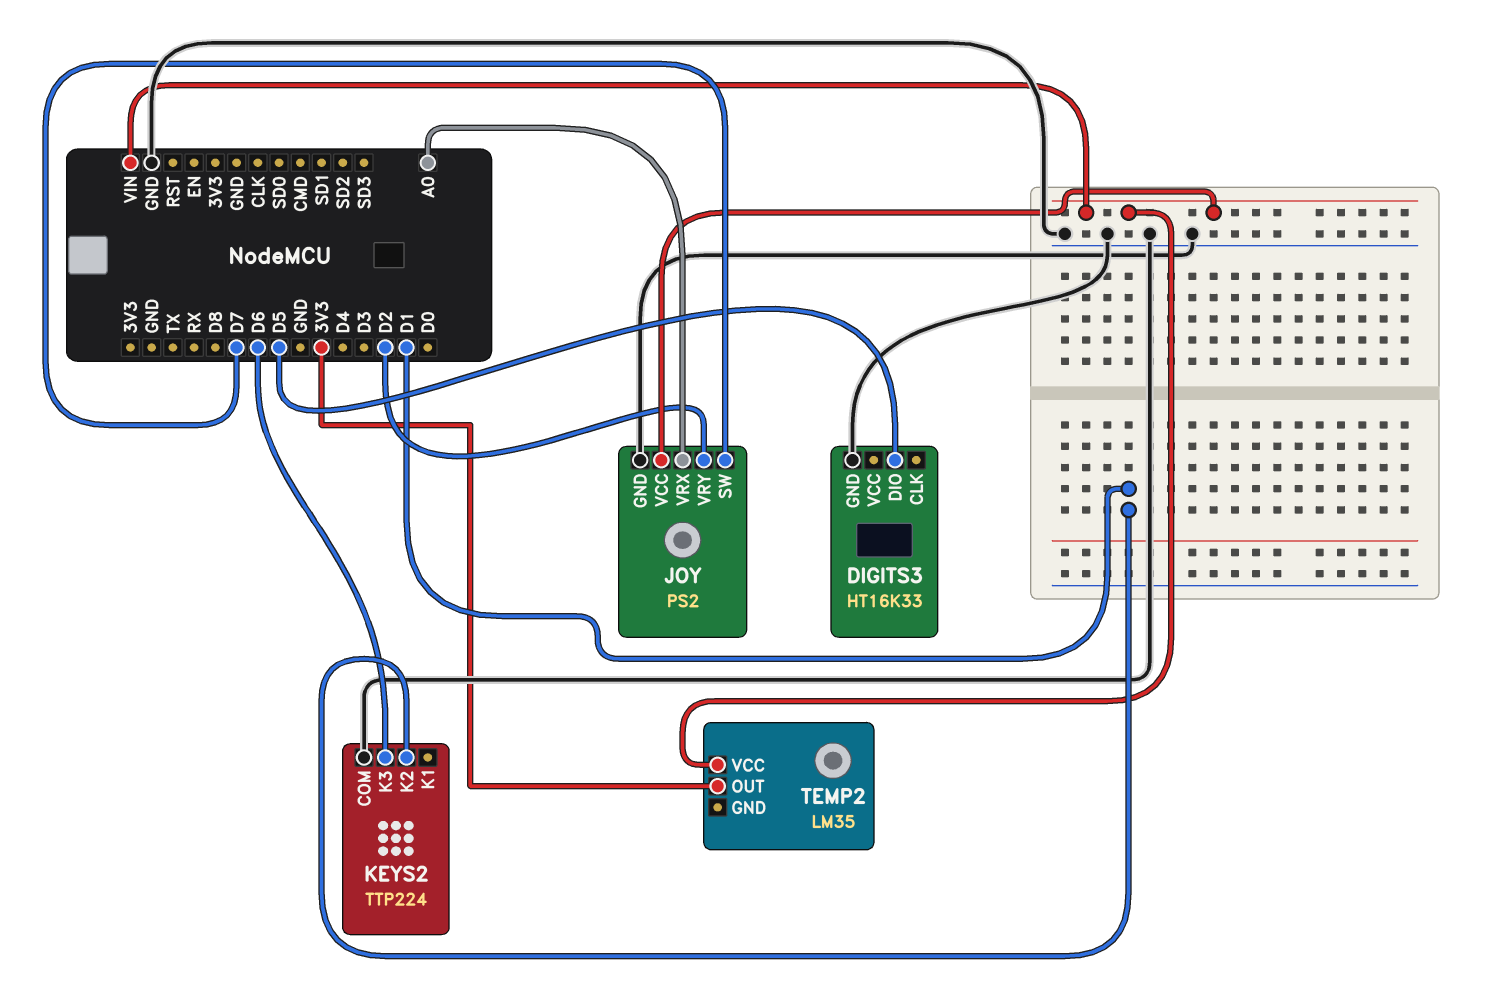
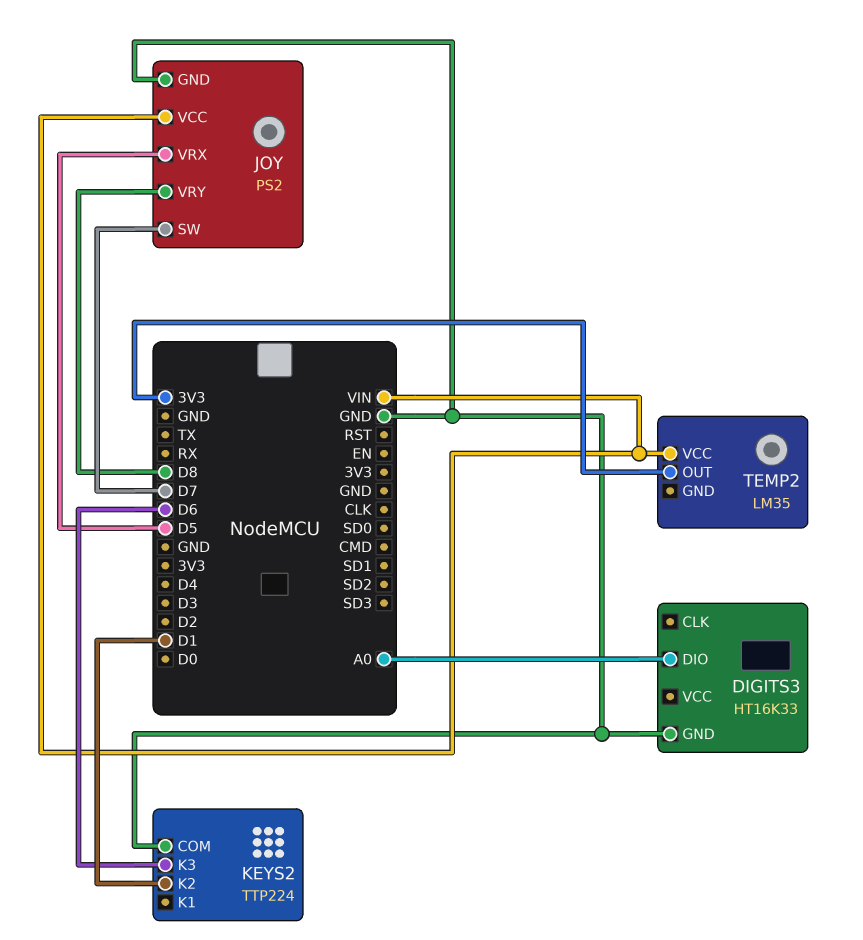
DIGITS3 pin DIO: D5 -> A0
JOY pin VRX: A0 -> D5
JOY pin VRY: D2 -> D8

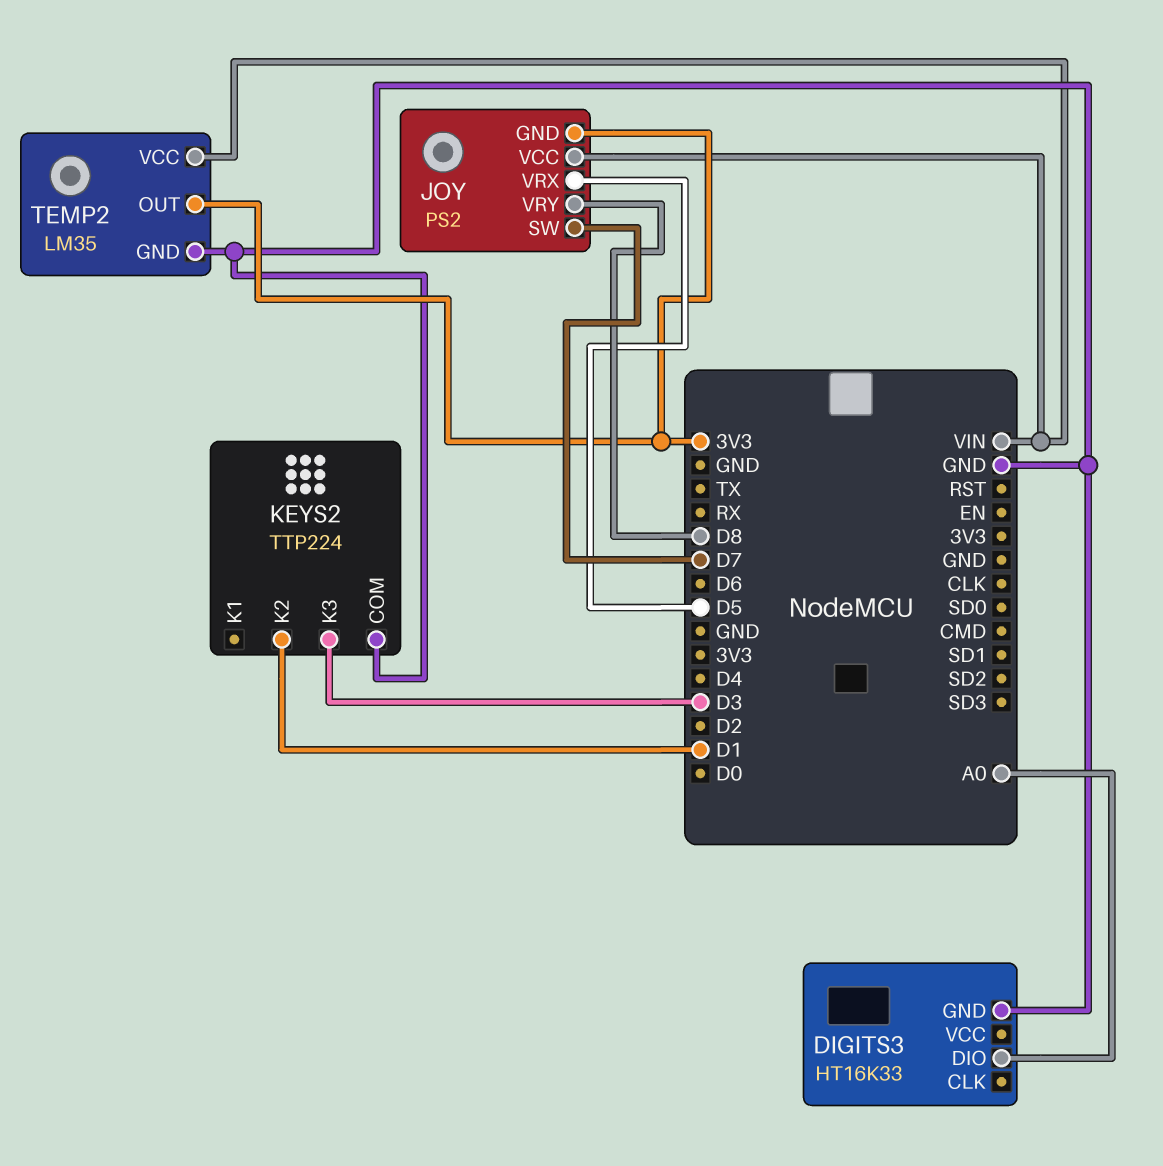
JOY pin GND: GND -> 3V3
KEYS2 pin K3: D6 -> D3
TEMP2 pin GND: none -> GND

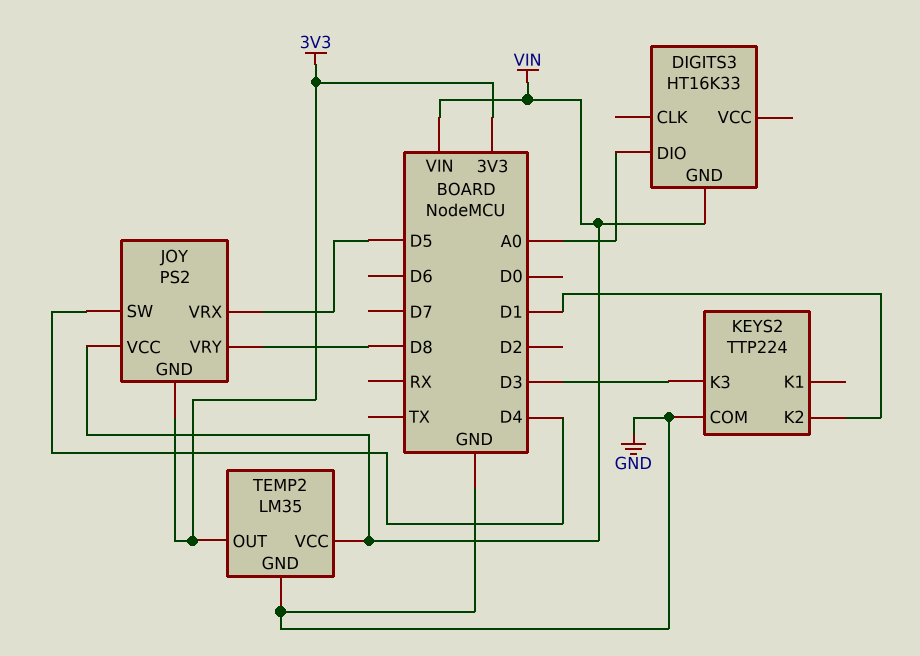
DIGITS3 pin GND: GND -> VIN
JOY pin SW: D7 -> D4

